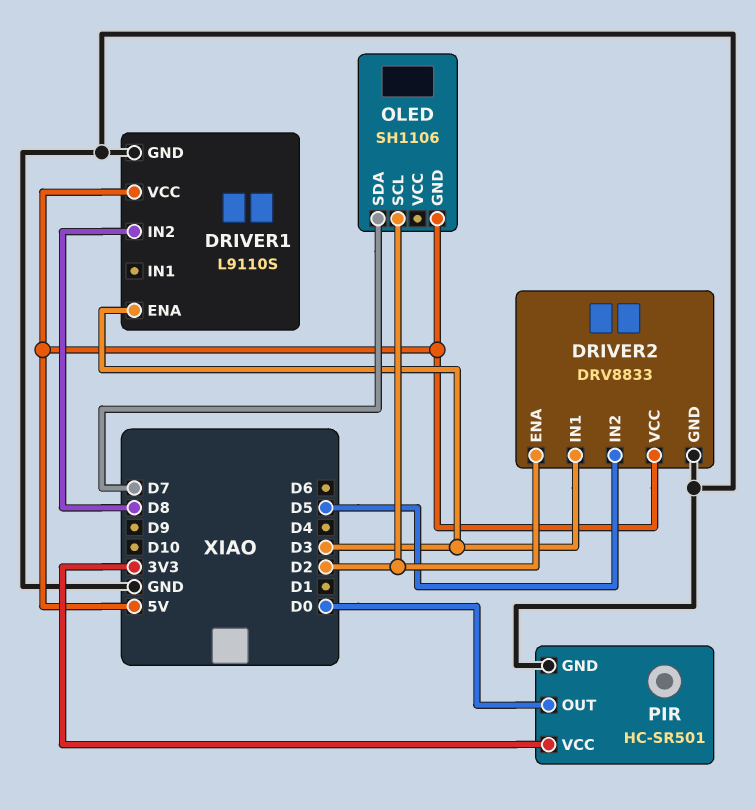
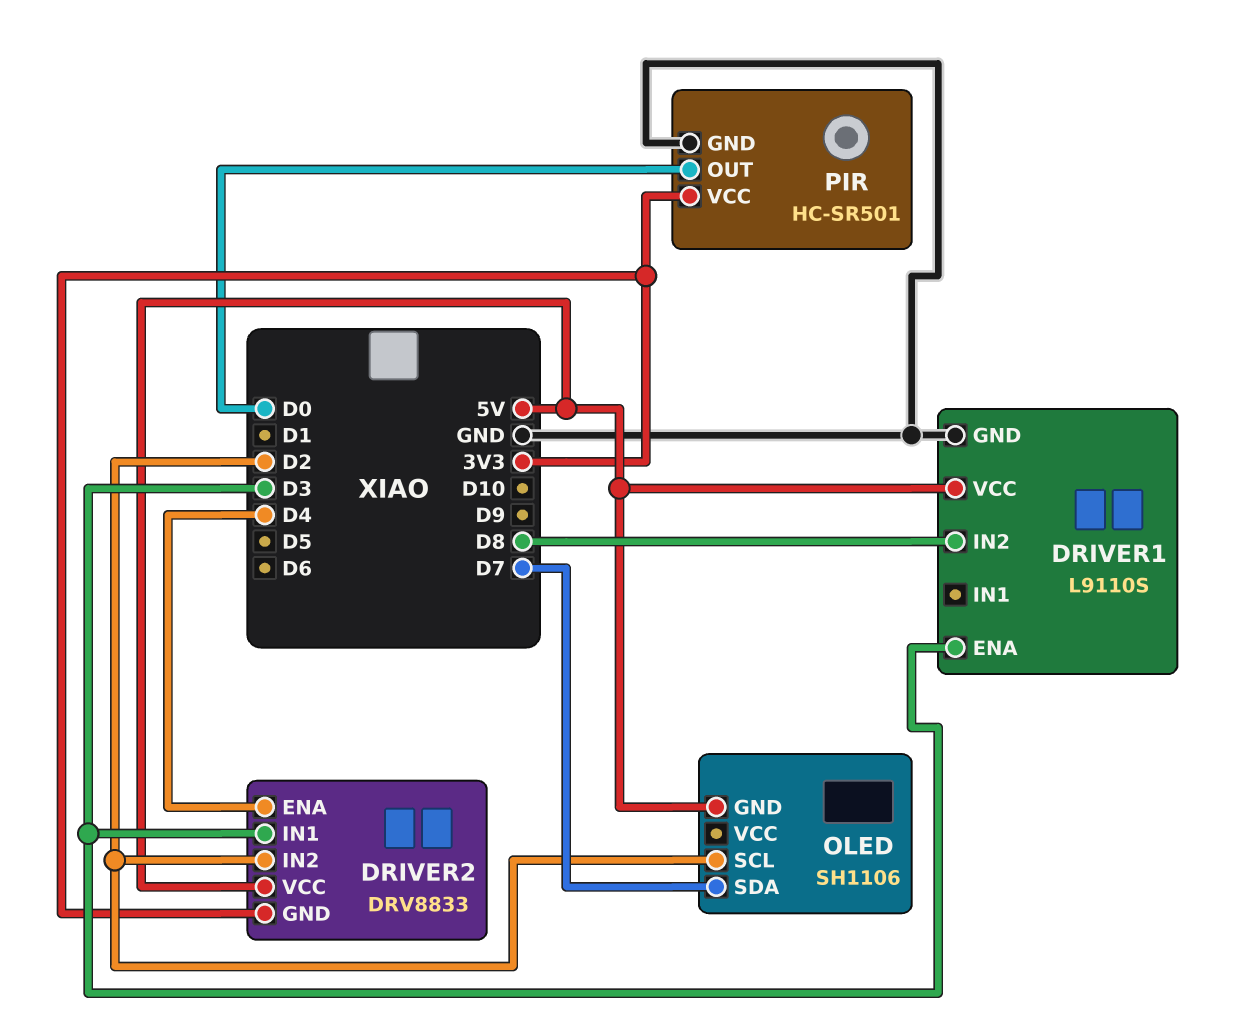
DRIVER2 pin ENA: D2 -> D4
DRIVER2 pin GND: GND -> 3V3
DRIVER2 pin IN2: D5 -> D2

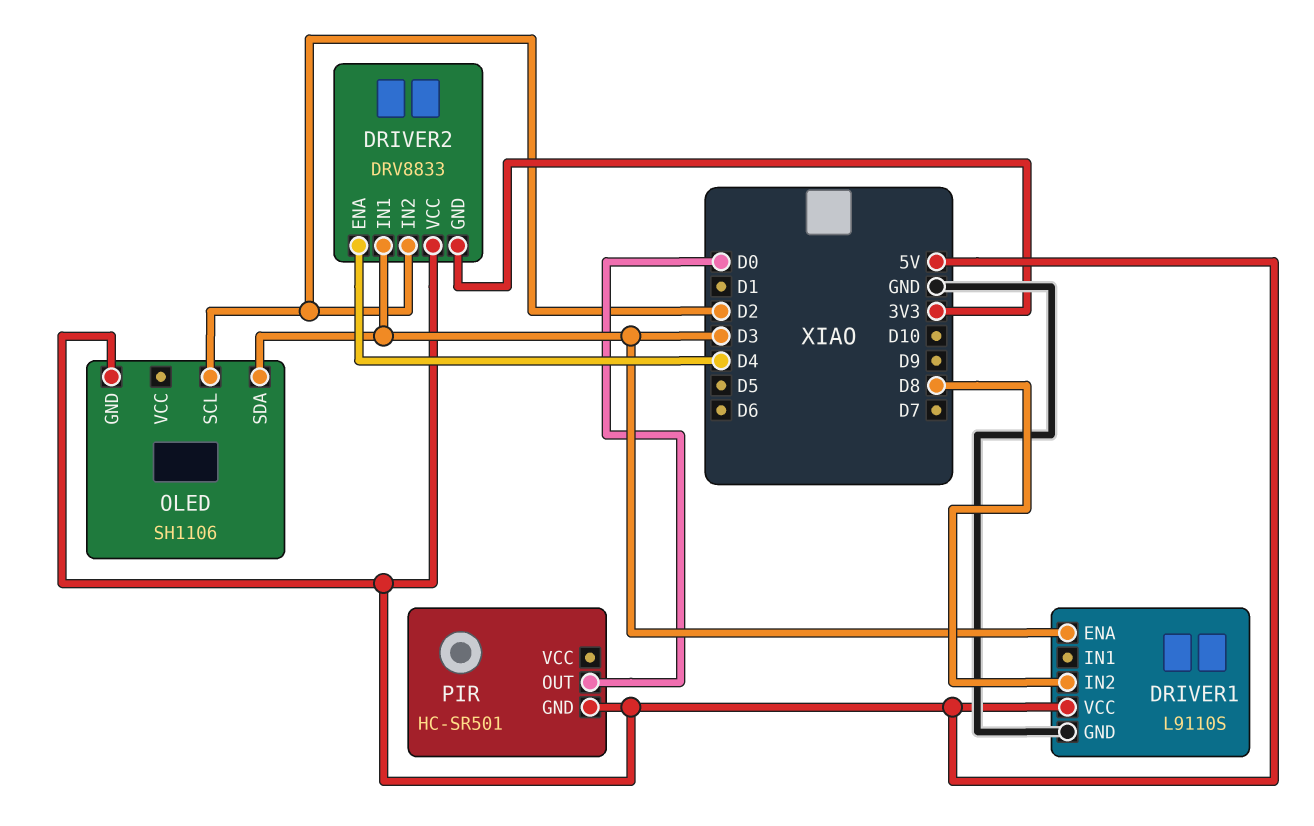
OLED pin SDA: D7 -> D3
PIR pin GND: GND -> 5V
PIR pin VCC: 3V3 -> none

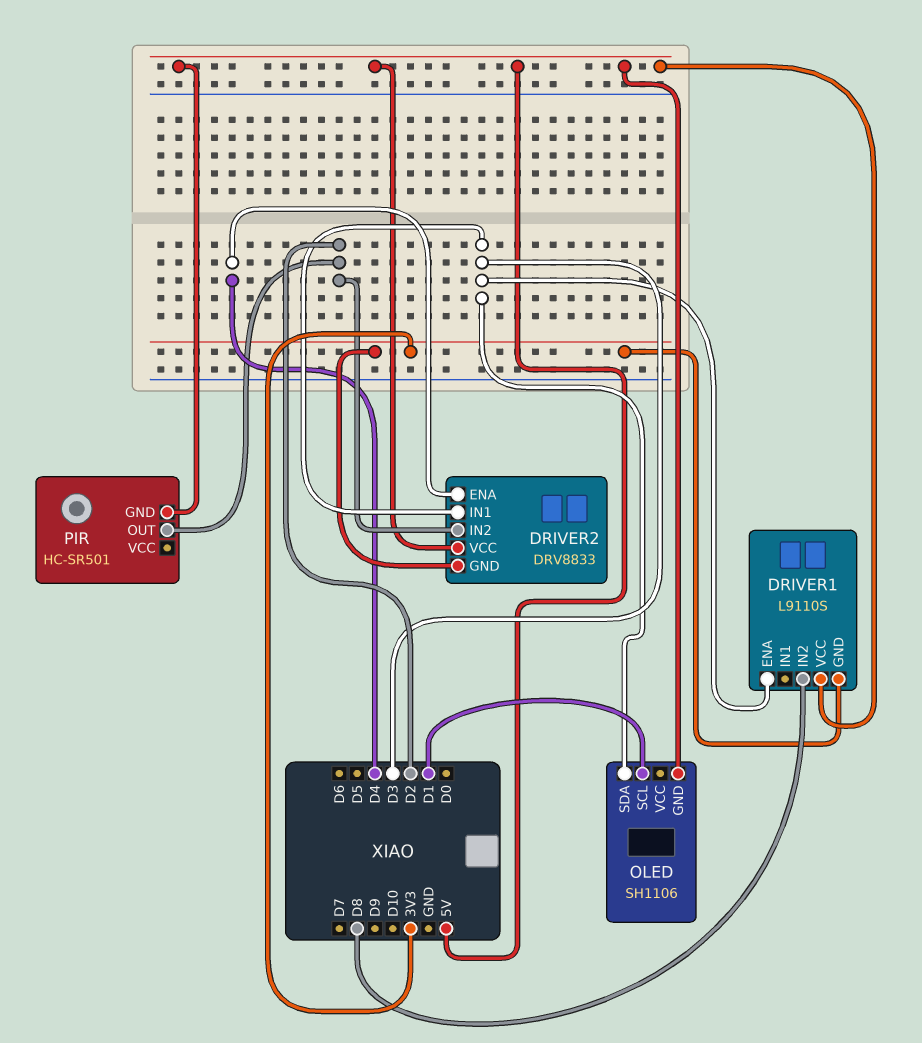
DRIVER1 pin GND: GND -> 3V3
OLED pin SCL: D2 -> D1
PIR pin OUT: D0 -> D2

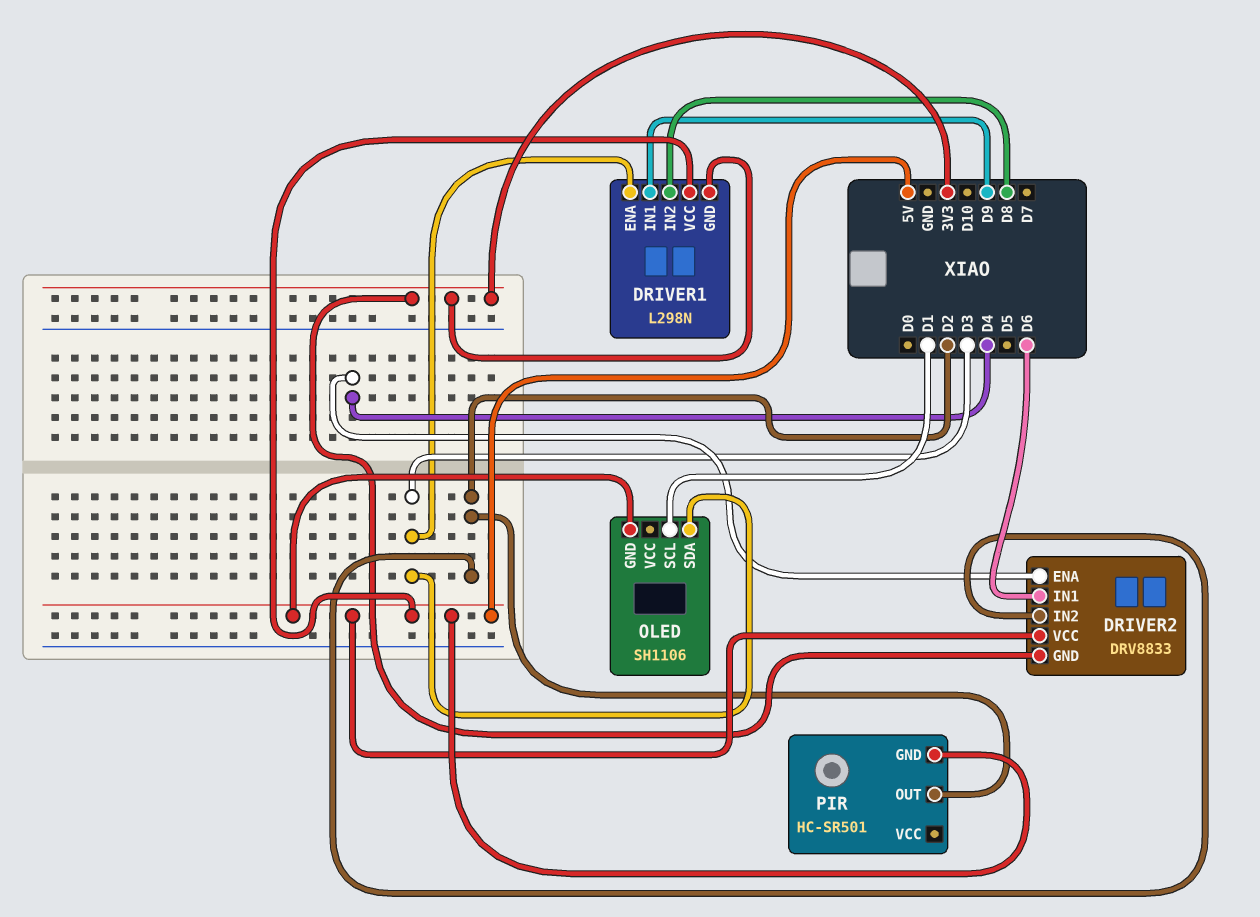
DRIVER1: L9110S -> L298N
DRIVER1 pin IN1: none -> D9
DRIVER2 pin IN1: D3 -> D6

